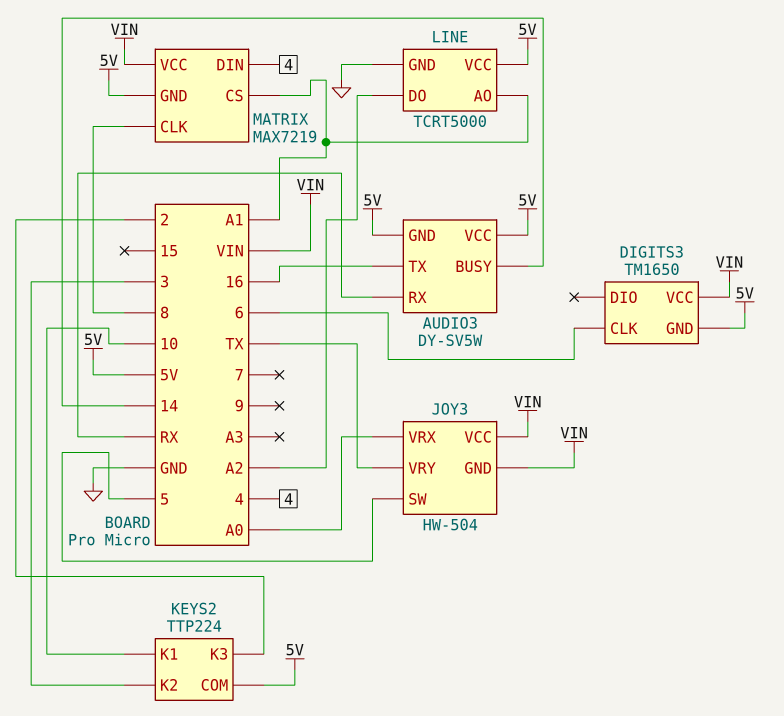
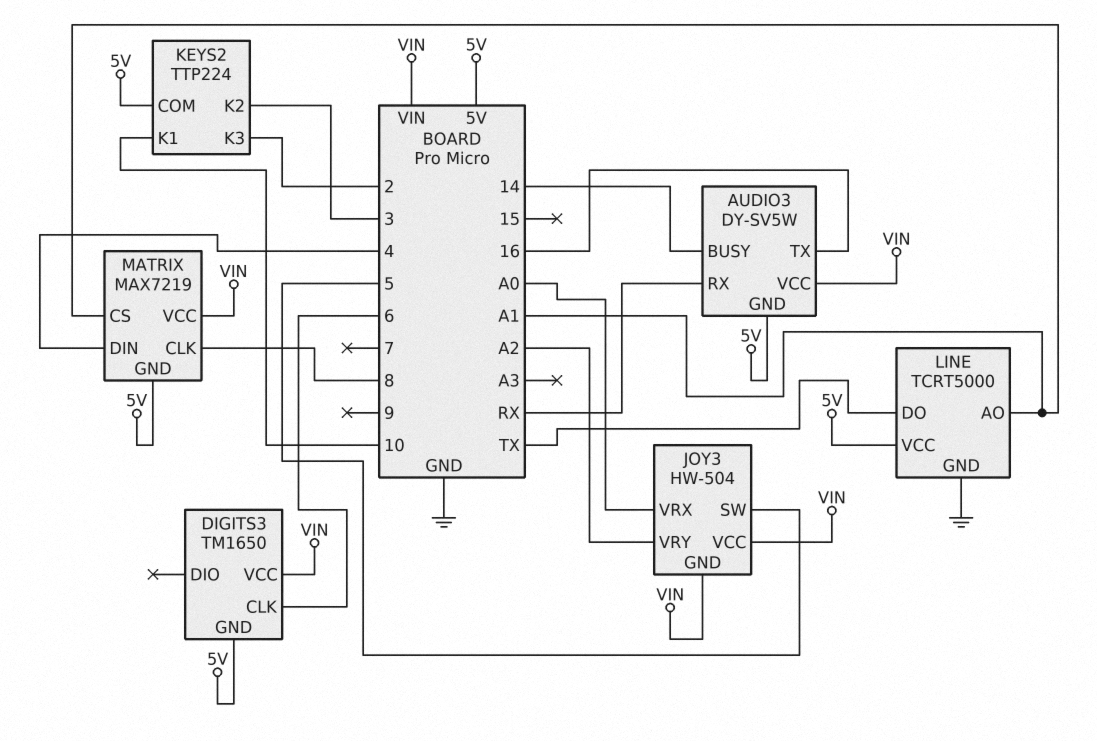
AUDIO3 pin VCC: 5V -> VIN
JOY3 pin VRY: TX -> A2
LINE pin DO: A2 -> TX

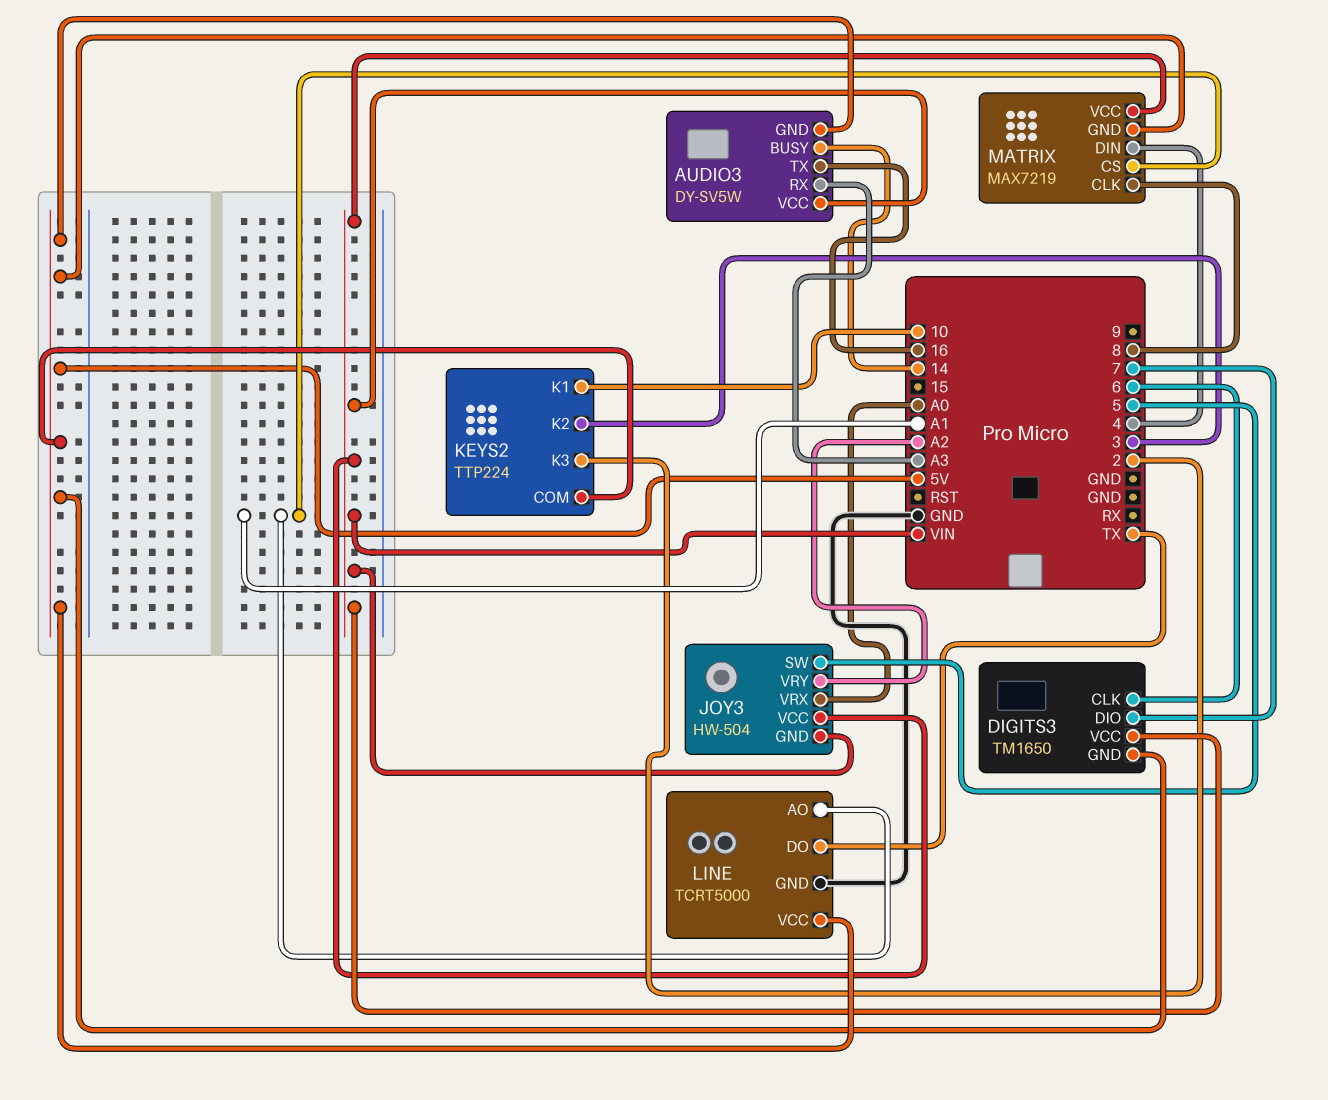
AUDIO3 pin RX: RX -> A3
DIGITS3 pin DIO: none -> 7

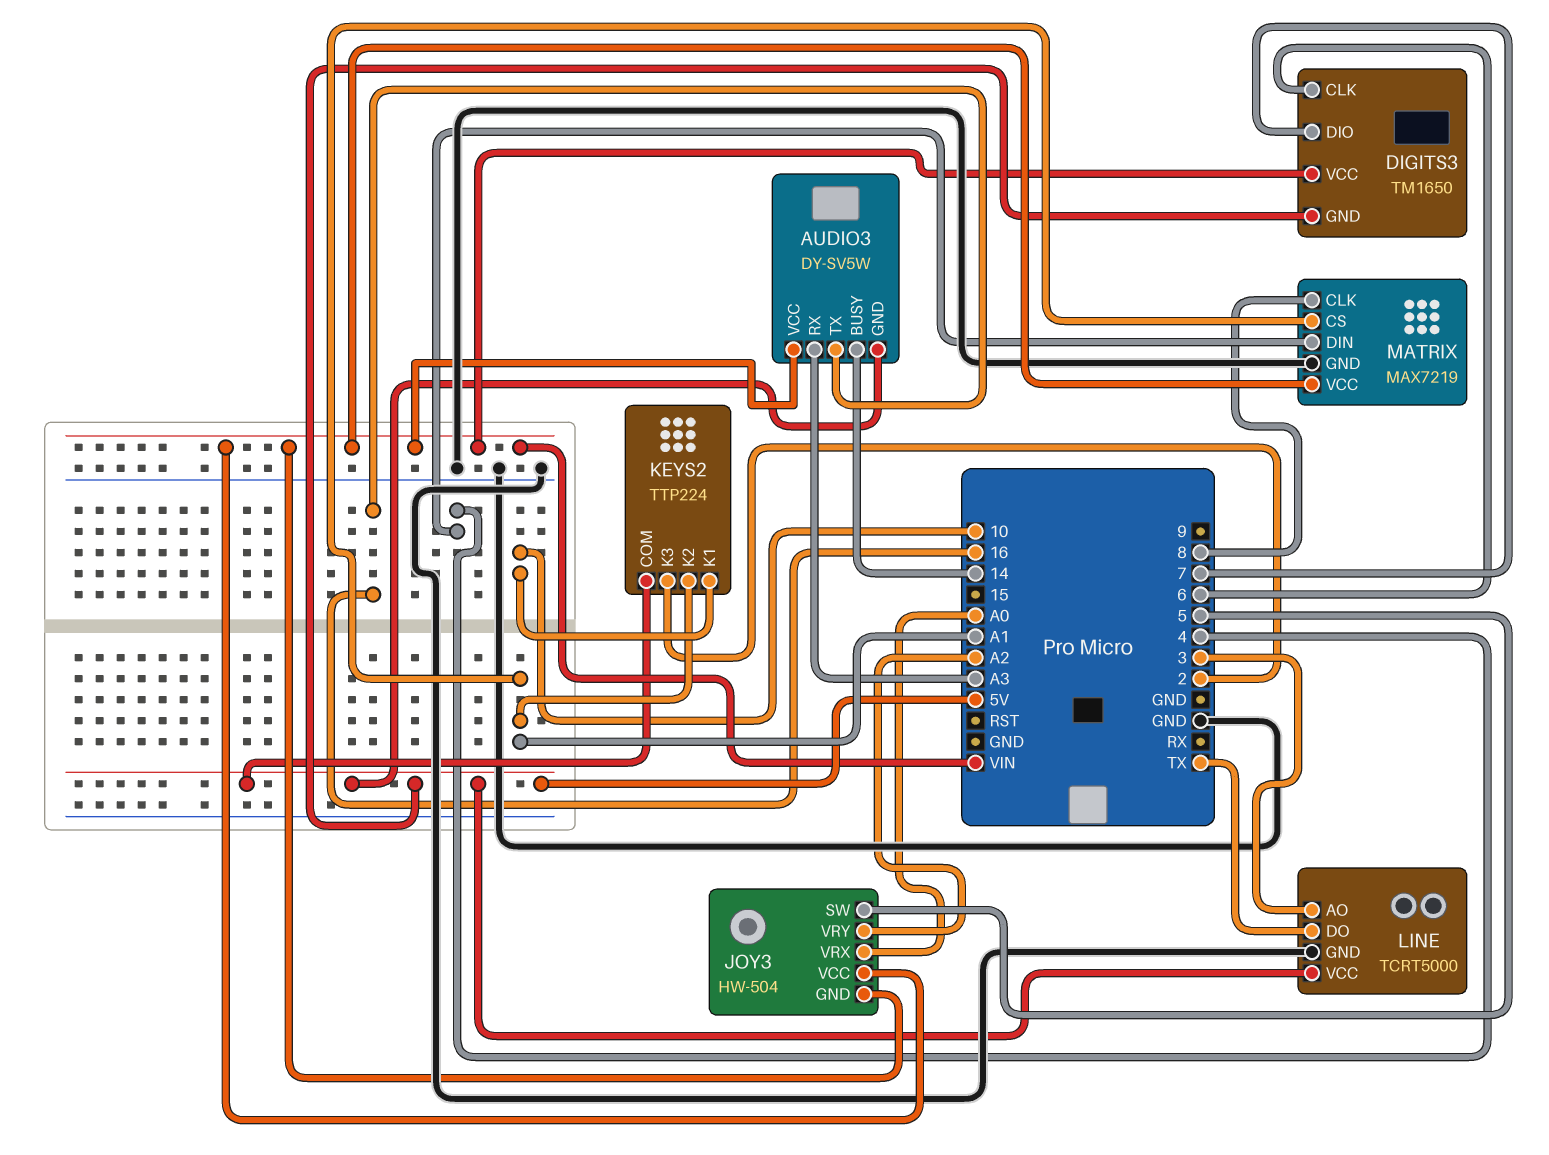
KEYS2 pin K2: 3 -> A1
LINE pin AO: A1 -> 3
MATRIX pin GND: 5V -> GND

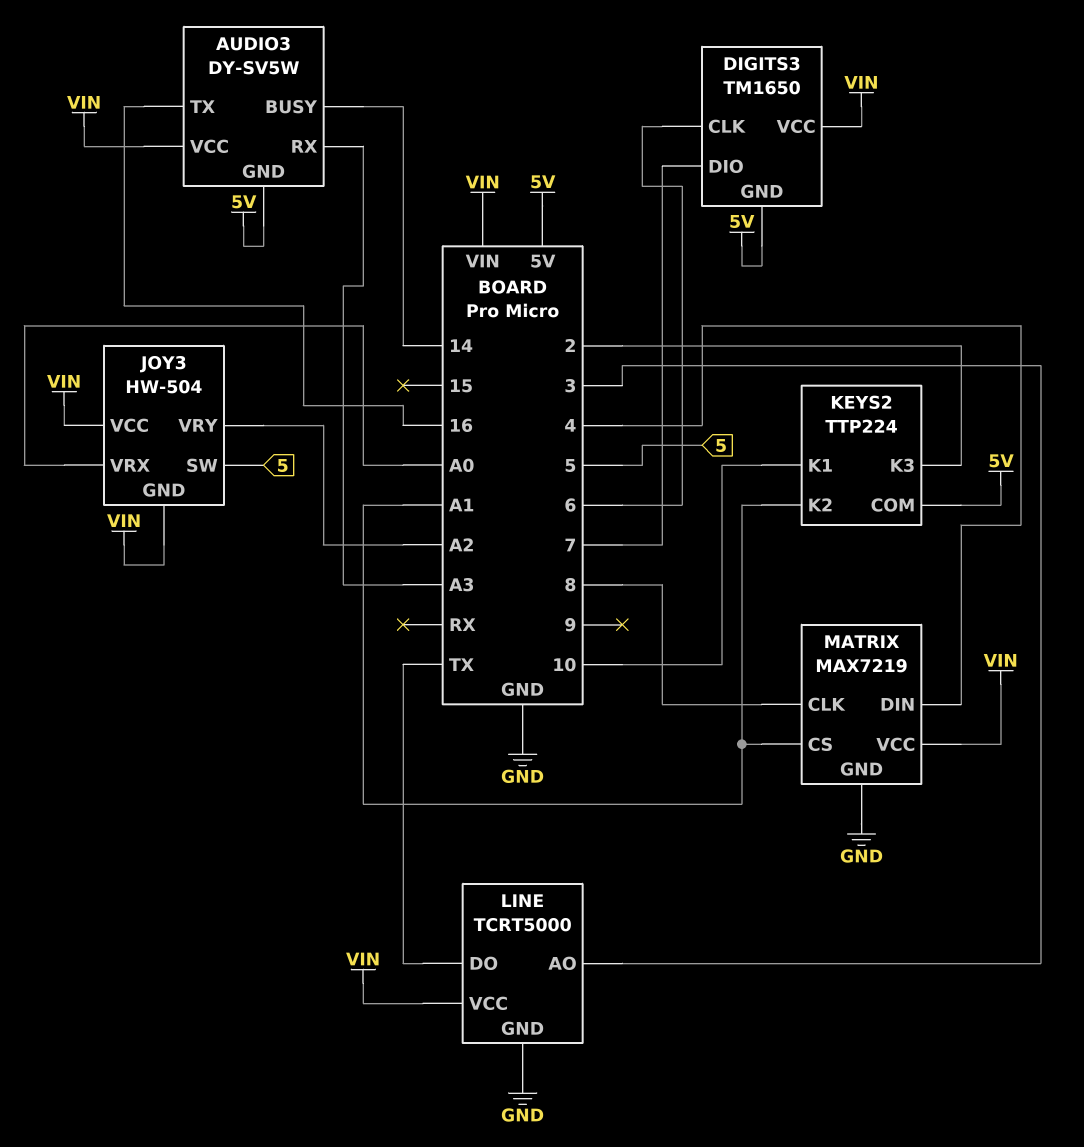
LINE pin VCC: 5V -> VIN

